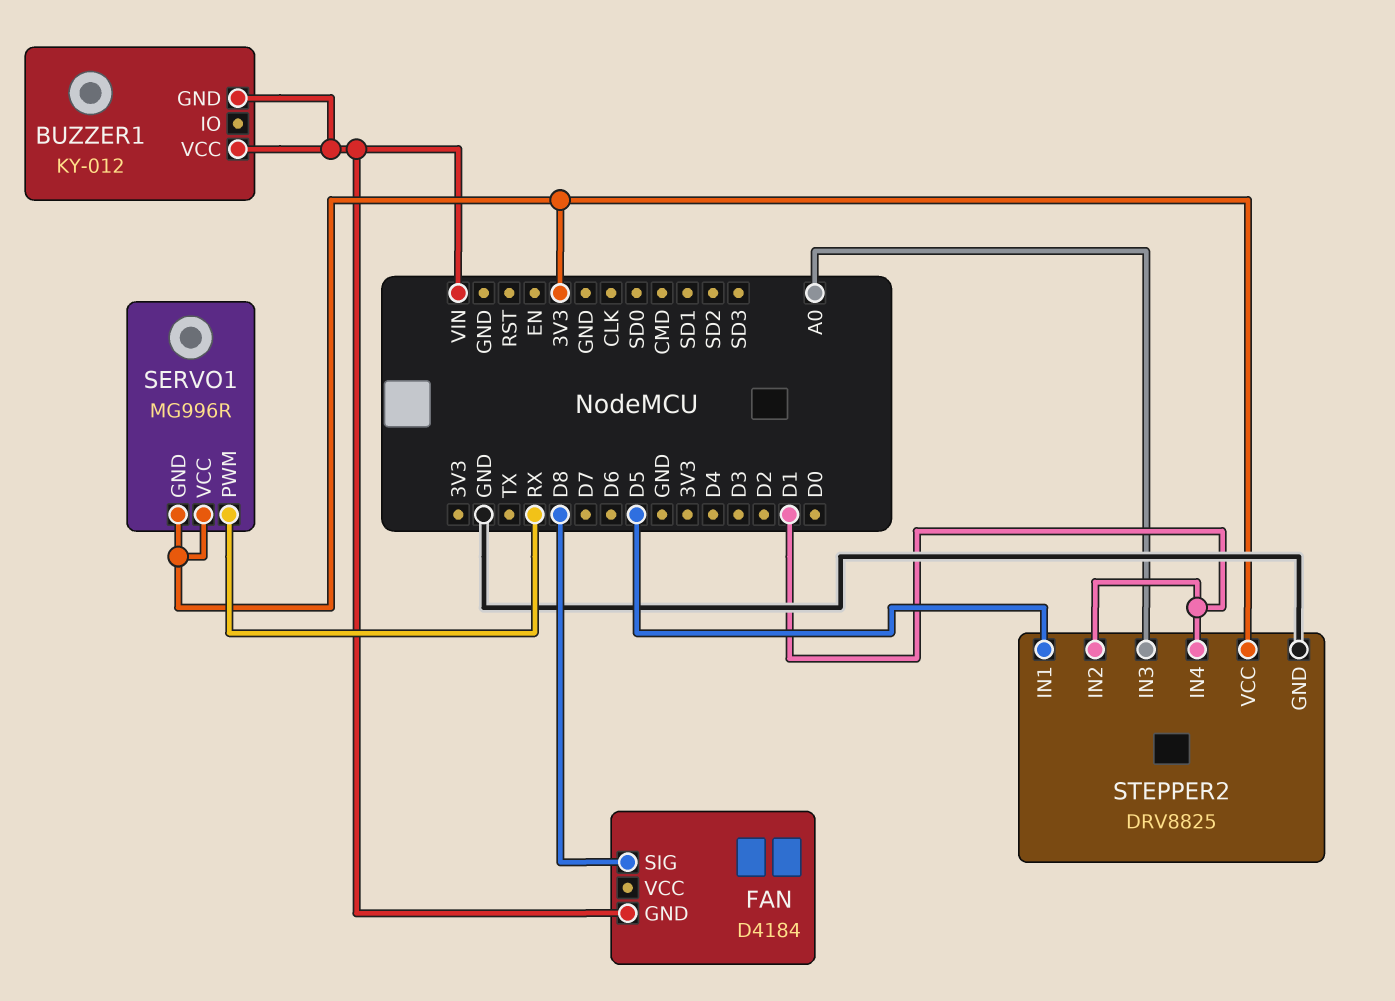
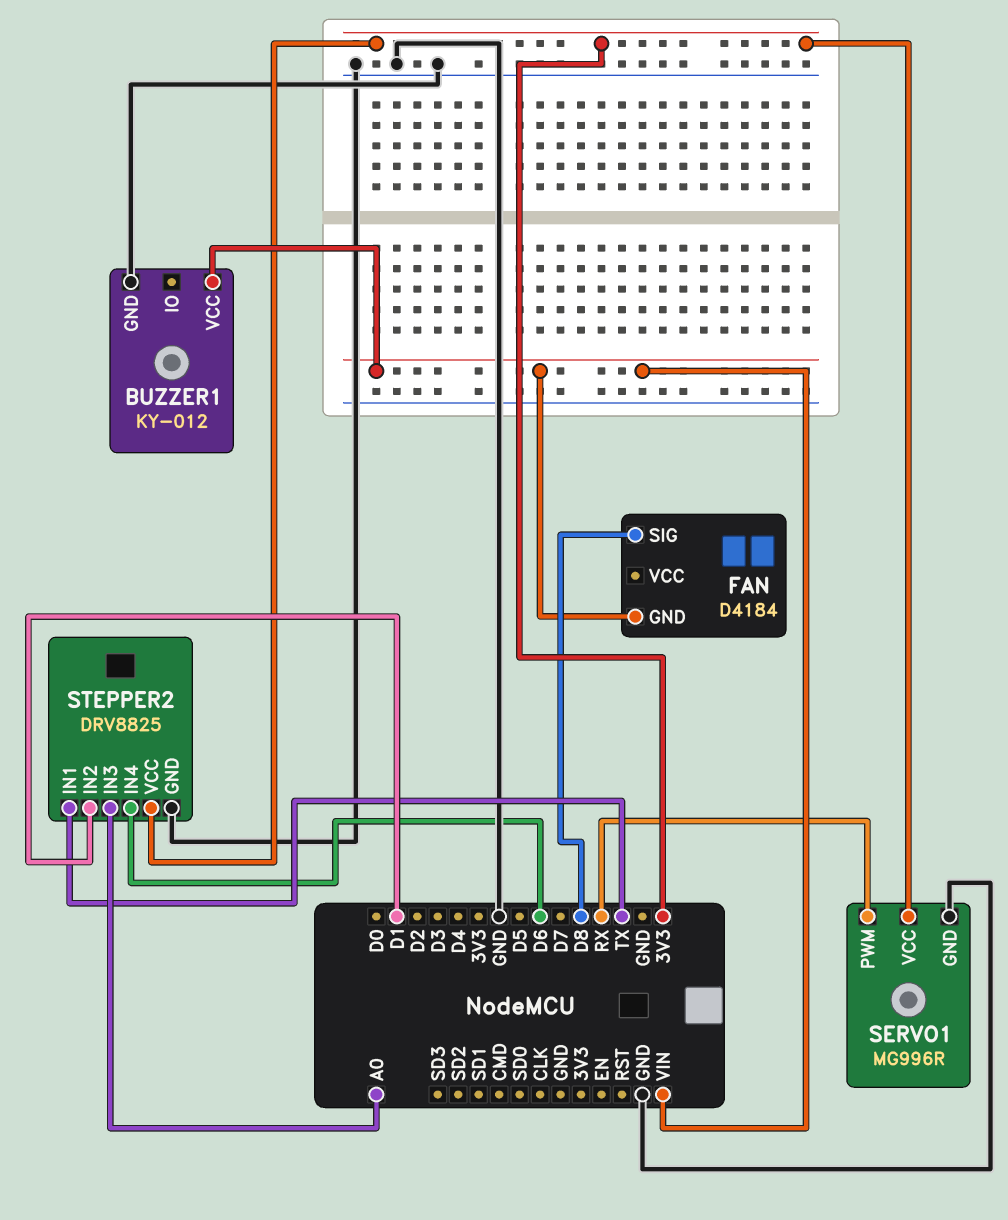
BUZZER1 pin GND: VIN -> GND
SERVO1 pin GND: 3V3 -> GND
STEPPER2 pin IN1: D5 -> TX
STEPPER2 pin IN4: D1 -> D6

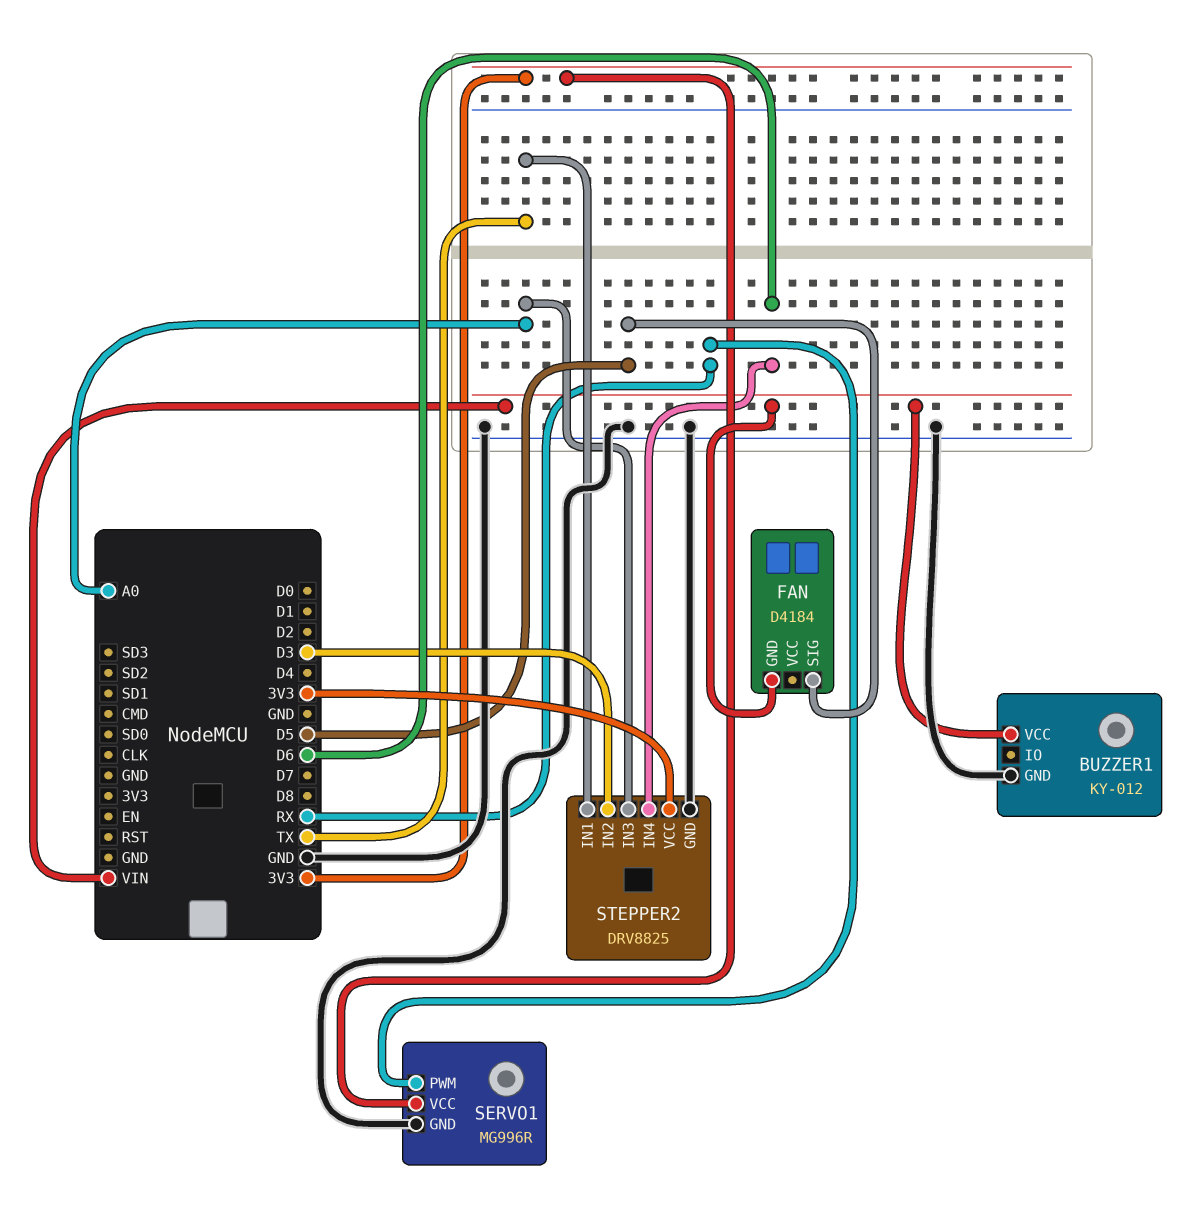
FAN pin SIG: D8 -> D5
STEPPER2 pin IN2: D1 -> D3

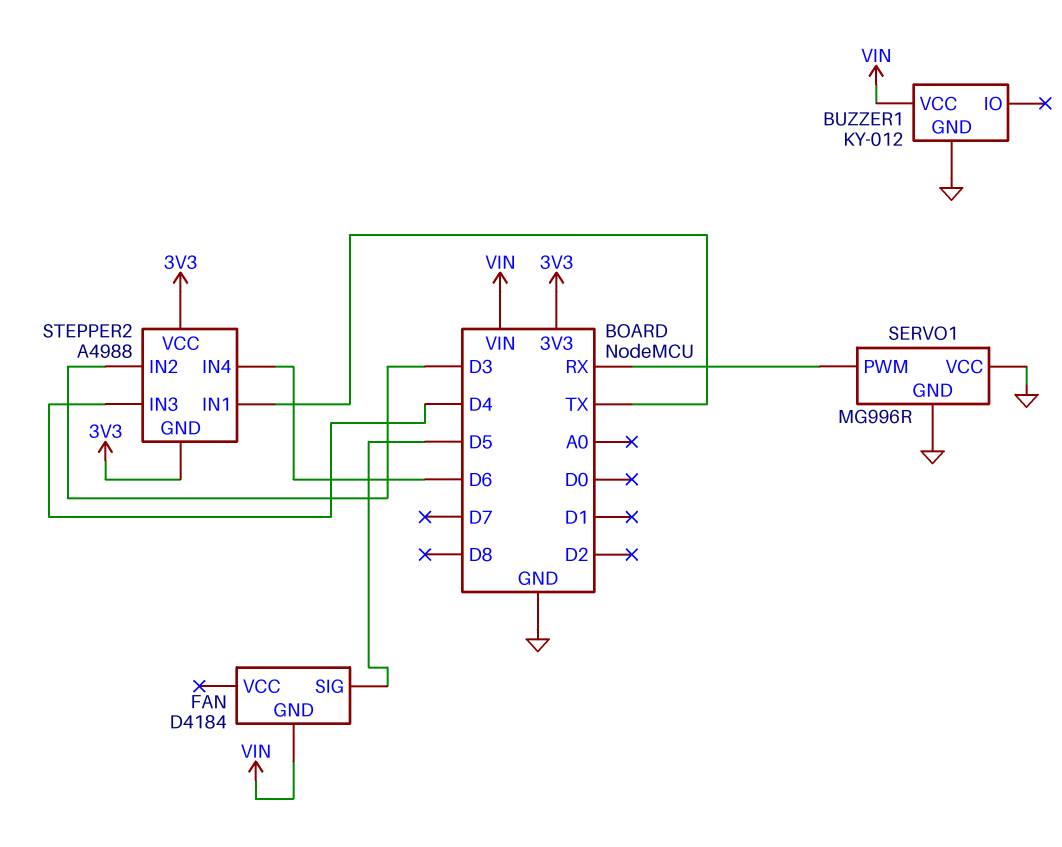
SERVO1 pin VCC: 3V3 -> GND
STEPPER2: DRV8825 -> A4988
STEPPER2 pin GND: GND -> 3V3
STEPPER2 pin IN3: A0 -> D4

